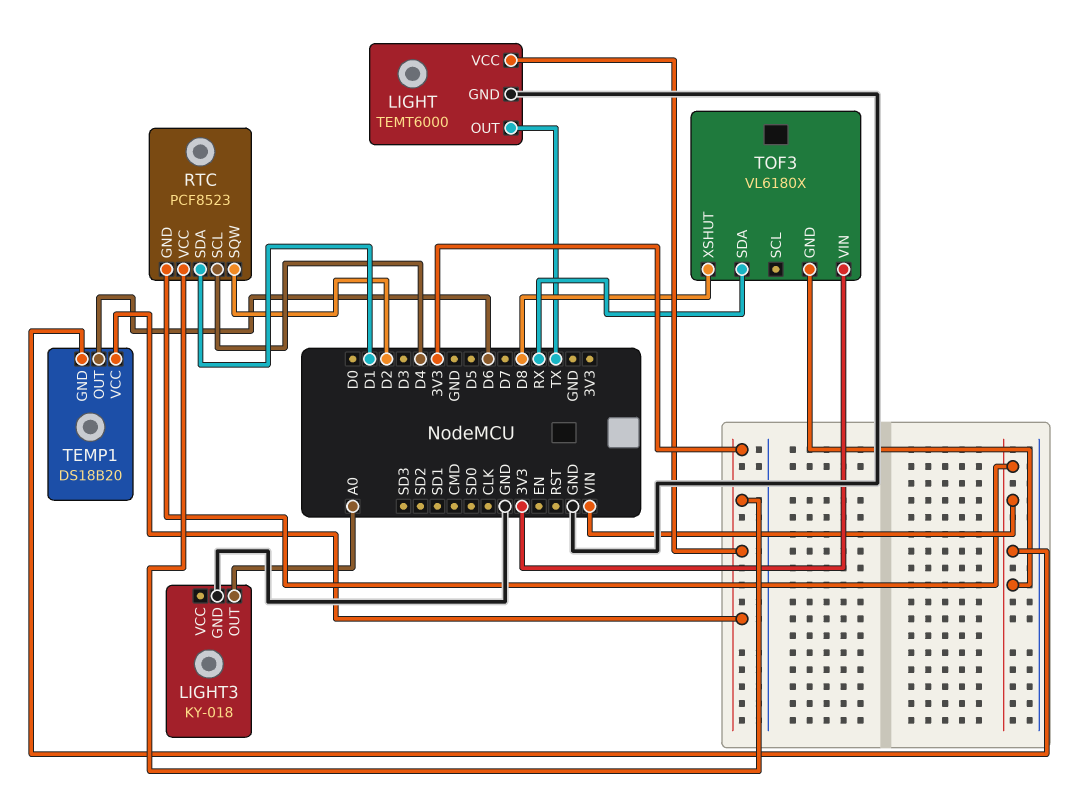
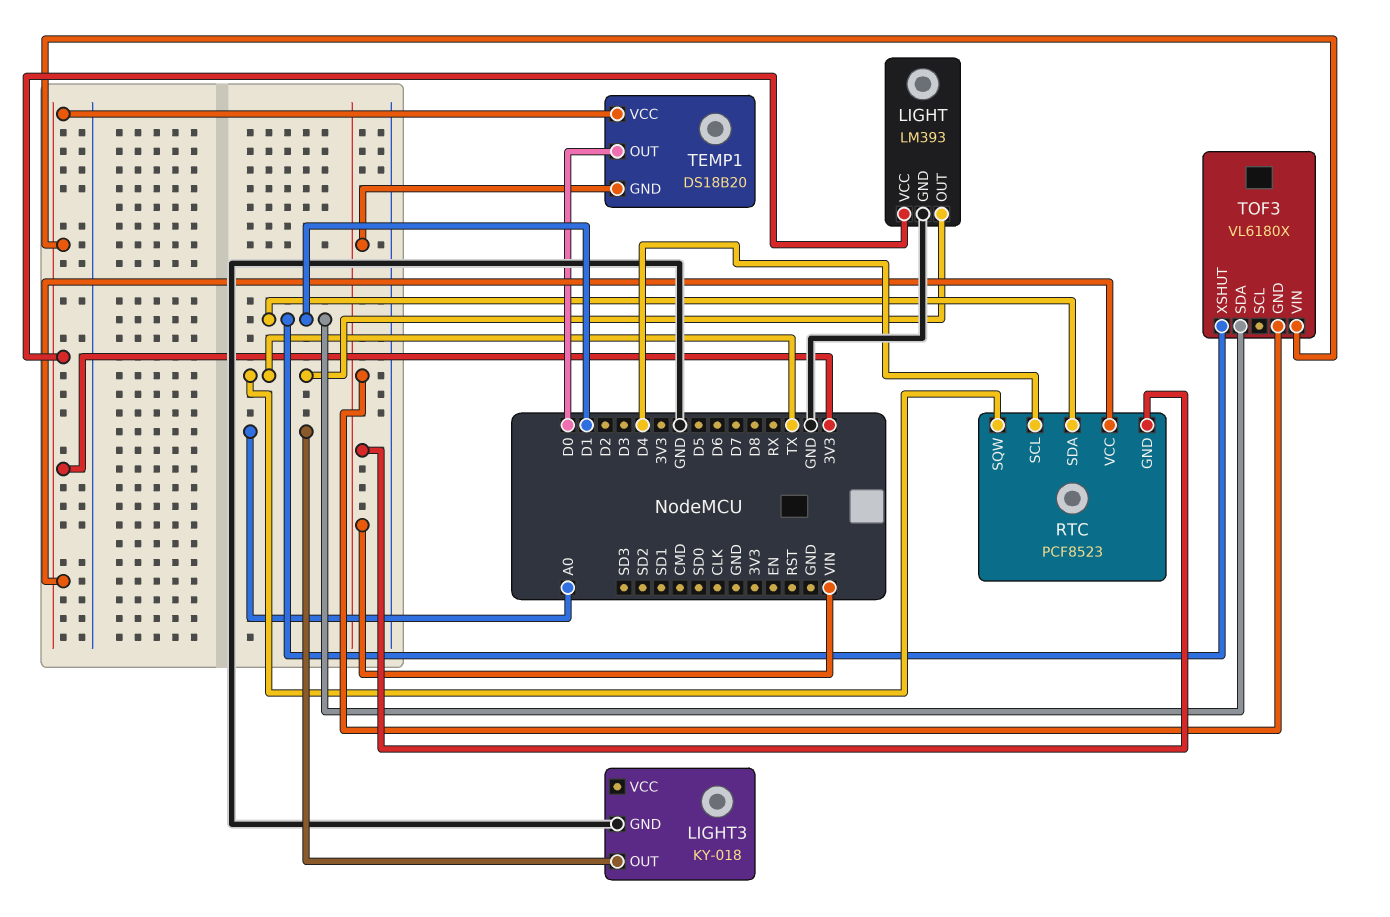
LIGHT: TEMT6000 -> LM393
RTC pin SQW: D2 -> TX
TEMP1 pin OUT: D6 -> D0
TOF3 pin SDA: RX -> D1
TOF3 pin XSHUT: D8 -> D1

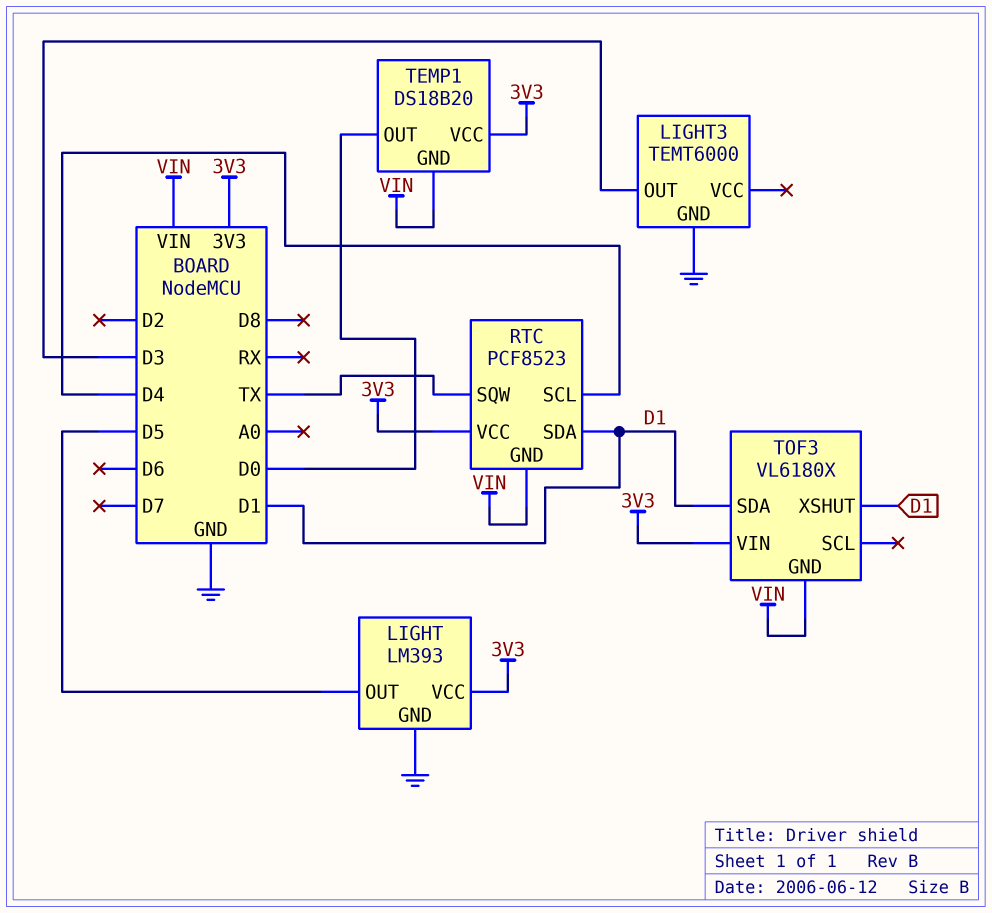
LIGHT pin OUT: TX -> D5
LIGHT3: KY-018 -> TEMT6000
LIGHT3 pin OUT: A0 -> D3

